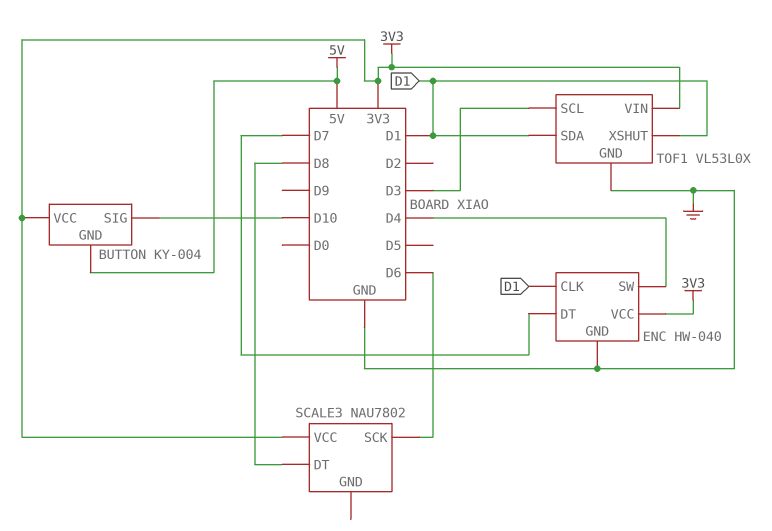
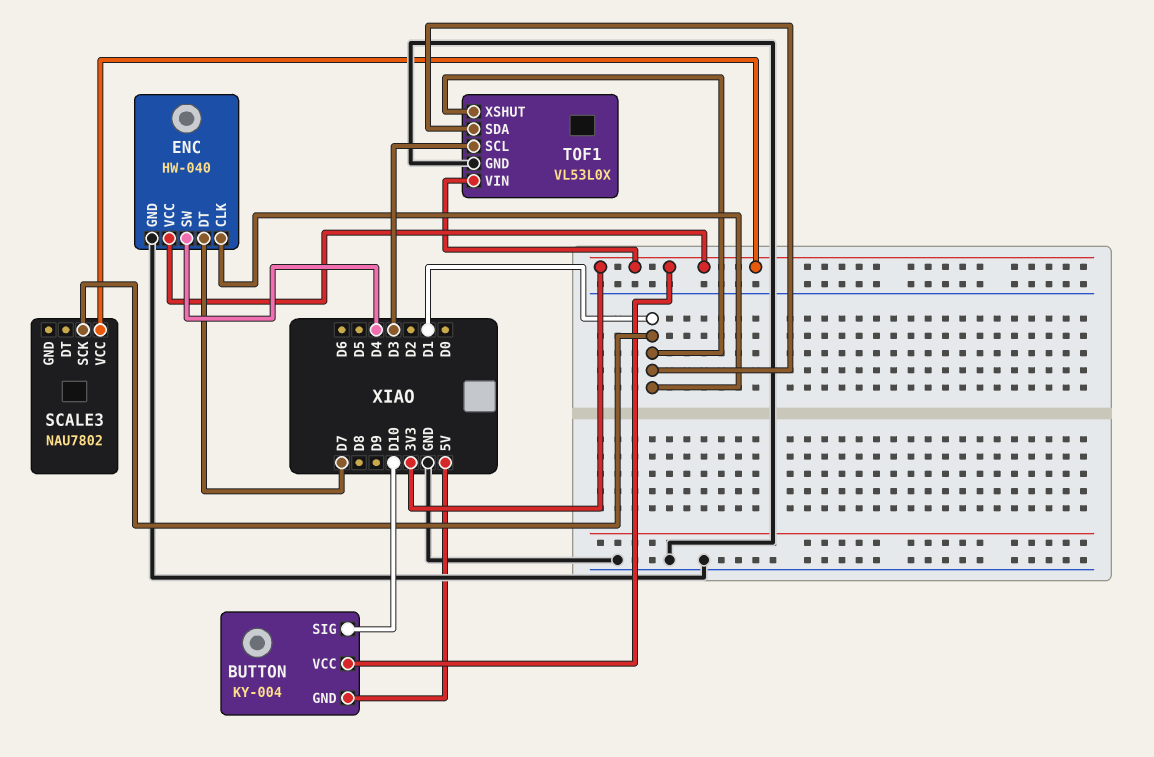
SCALE3 pin DT: D8 -> none
SCALE3 pin SCK: D6 -> D1

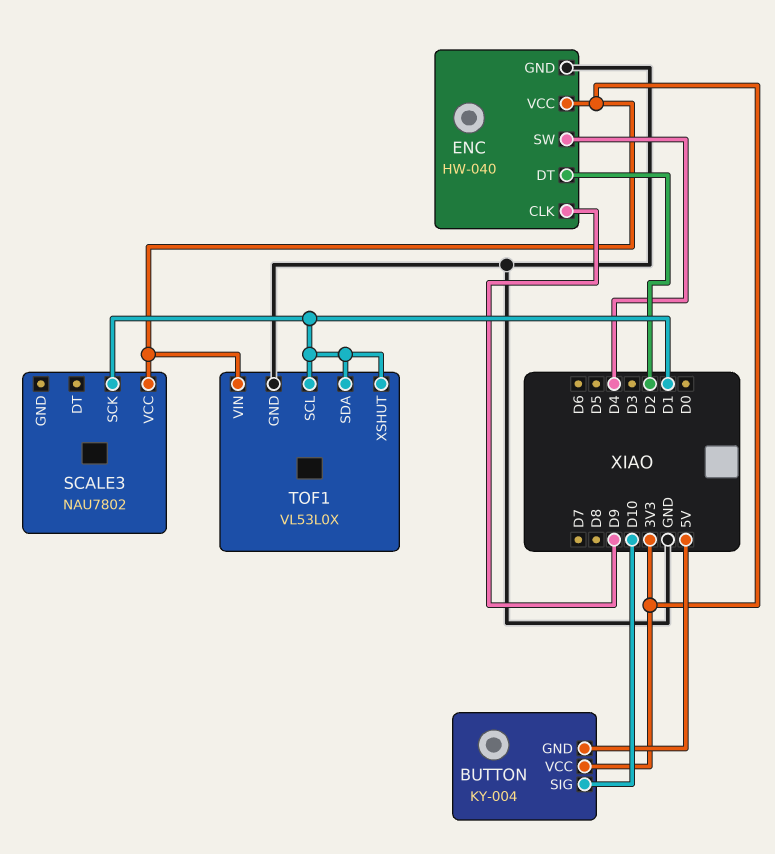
ENC pin CLK: D1 -> D9
ENC pin DT: D7 -> D2
TOF1 pin SCL: D3 -> D1

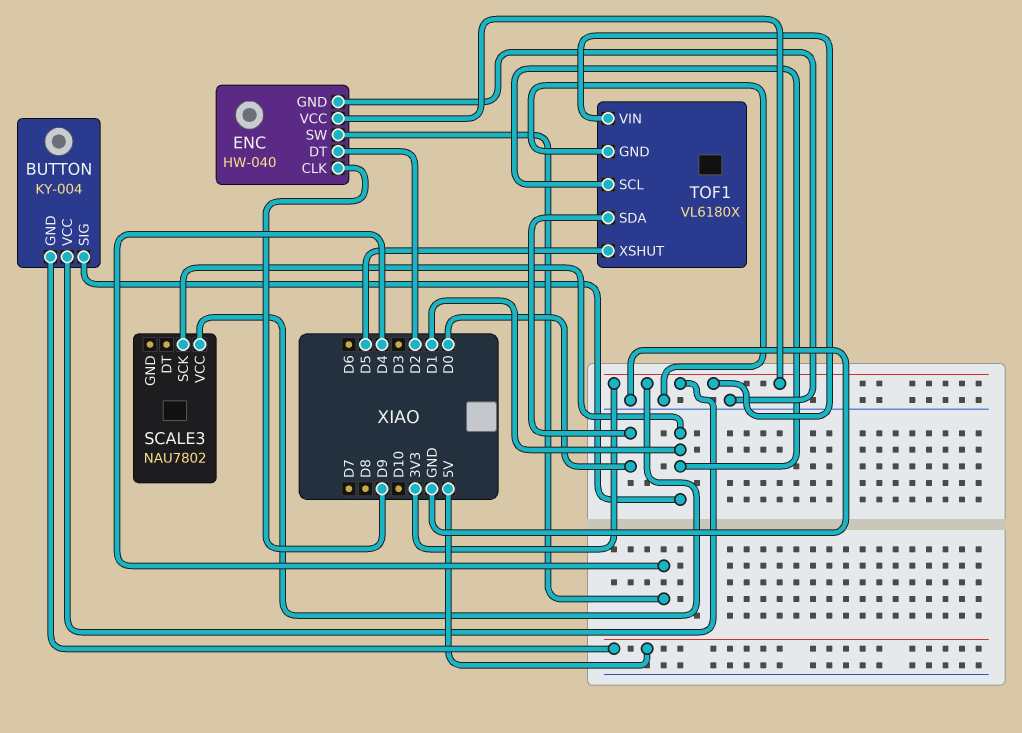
BUTTON pin SIG: D10 -> D1
TOF1: VL53L0X -> VL6180X
TOF1 pin SDA: D1 -> D0
TOF1 pin XSHUT: D1 -> D5

